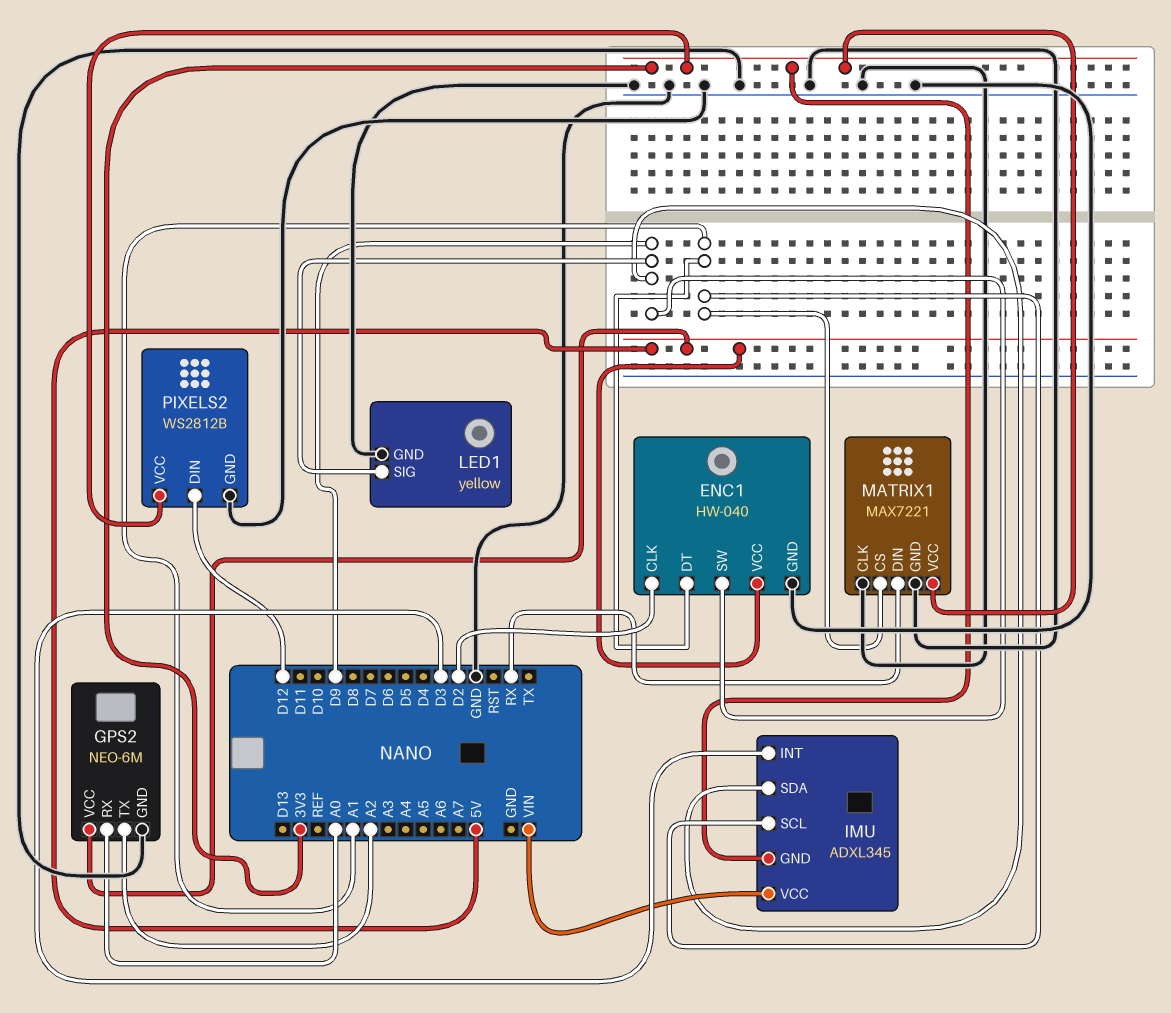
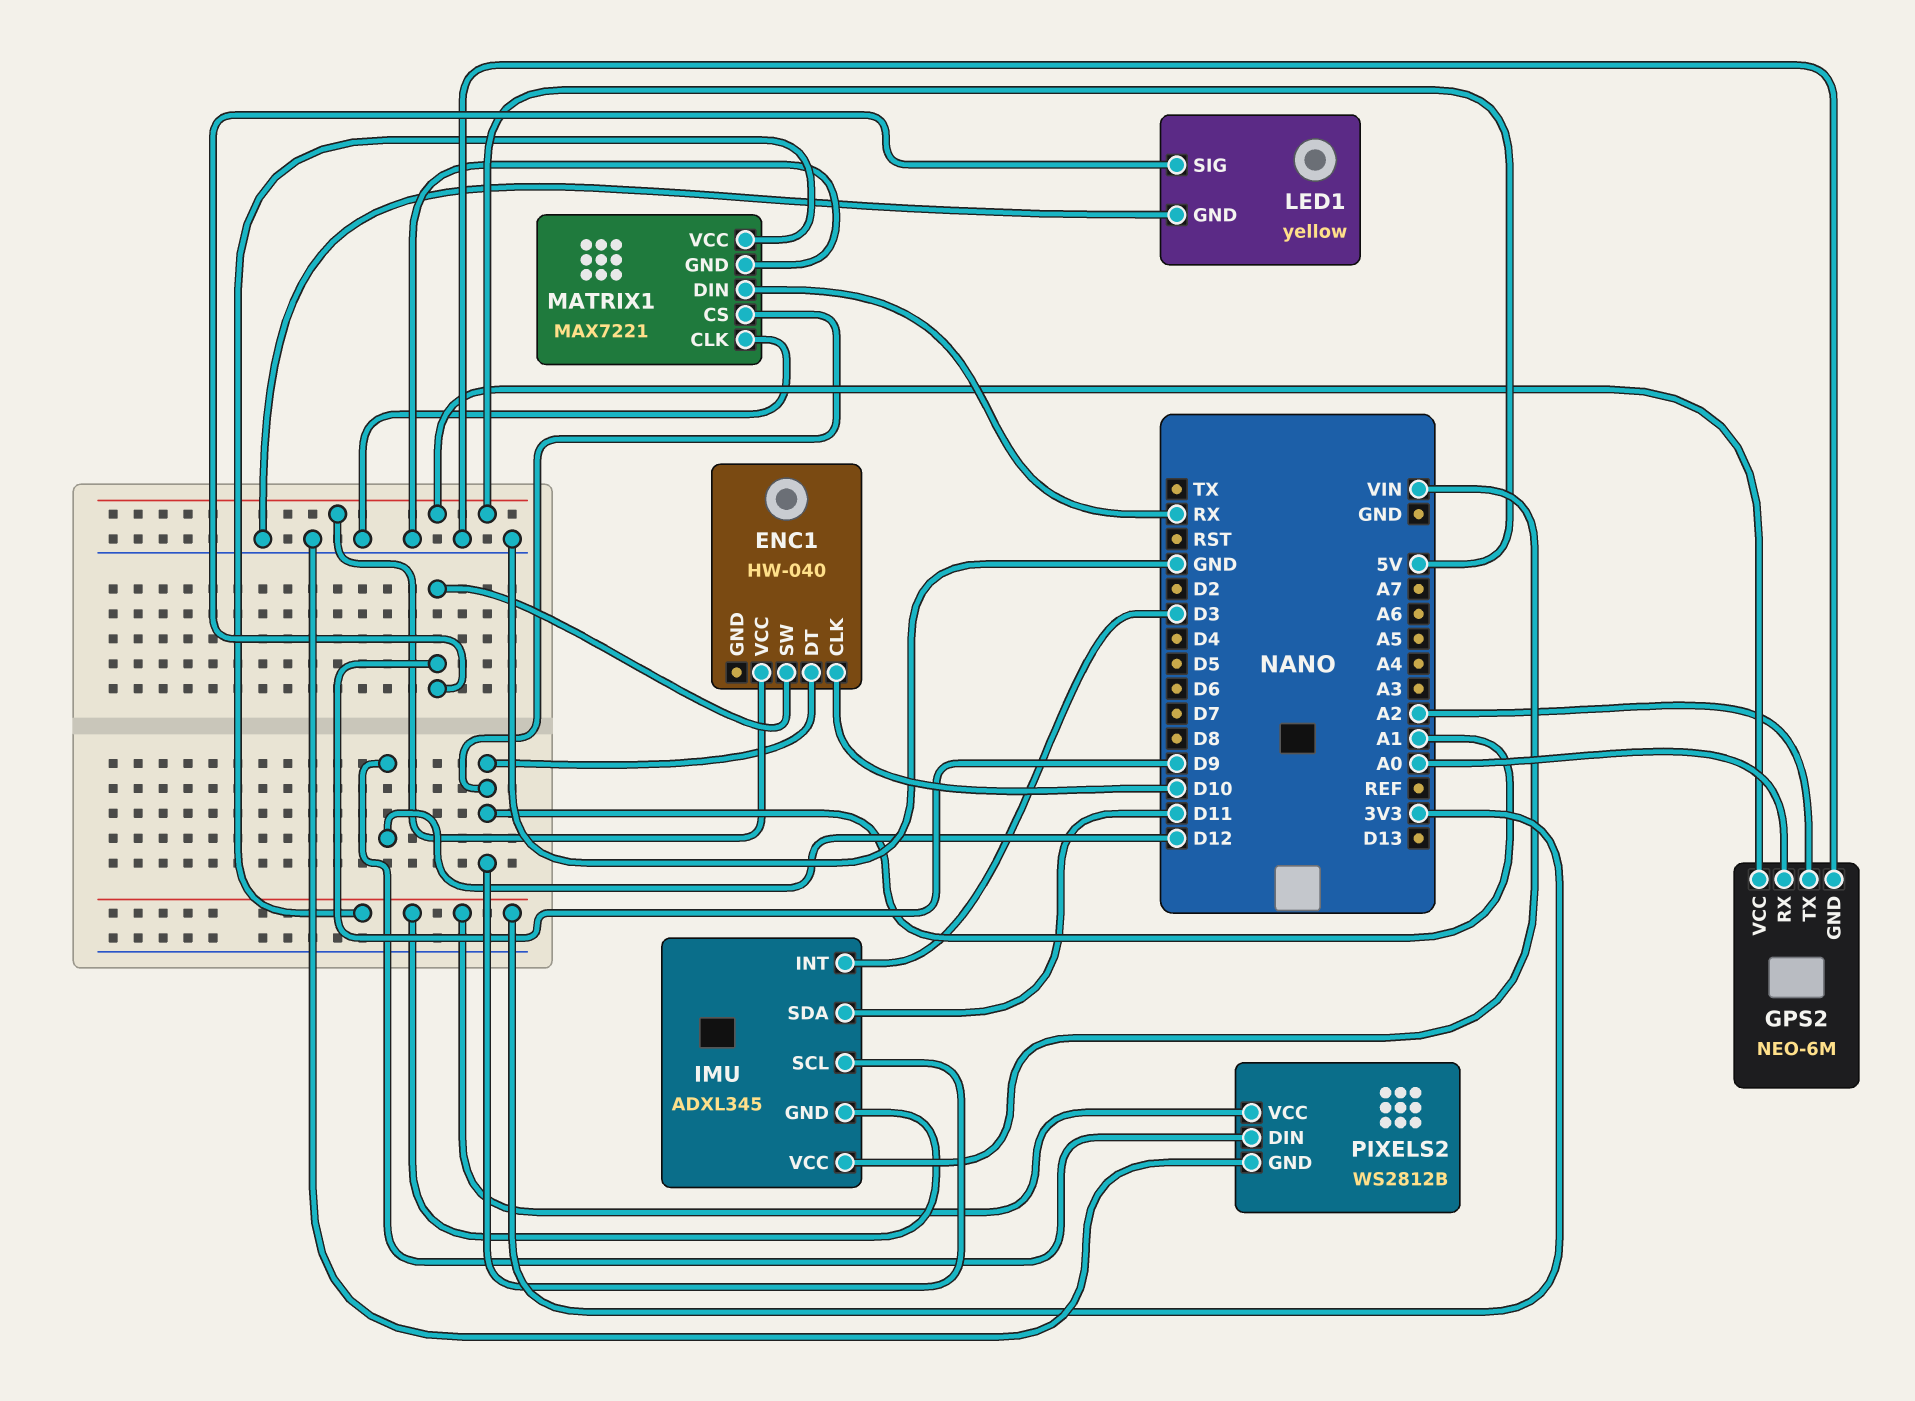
ENC1 pin CLK: D2 -> D10
ENC1 pin GND: GND -> none
IMU pin SDA: D9 -> D11

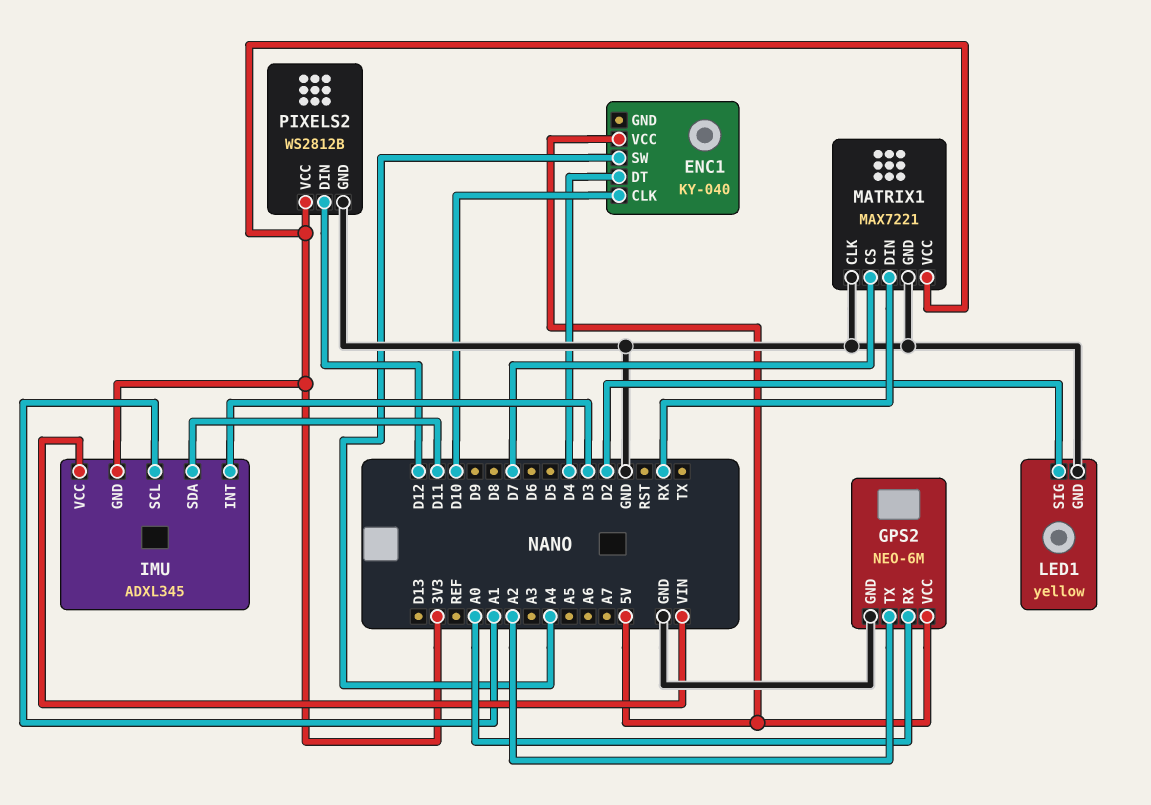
ENC1: HW-040 -> KY-040
ENC1 pin DT: A1 -> D4
ENC1 pin SW: D9 -> A4
LED1 pin SIG: D9 -> D2
MATRIX1 pin CS: A1 -> D7

